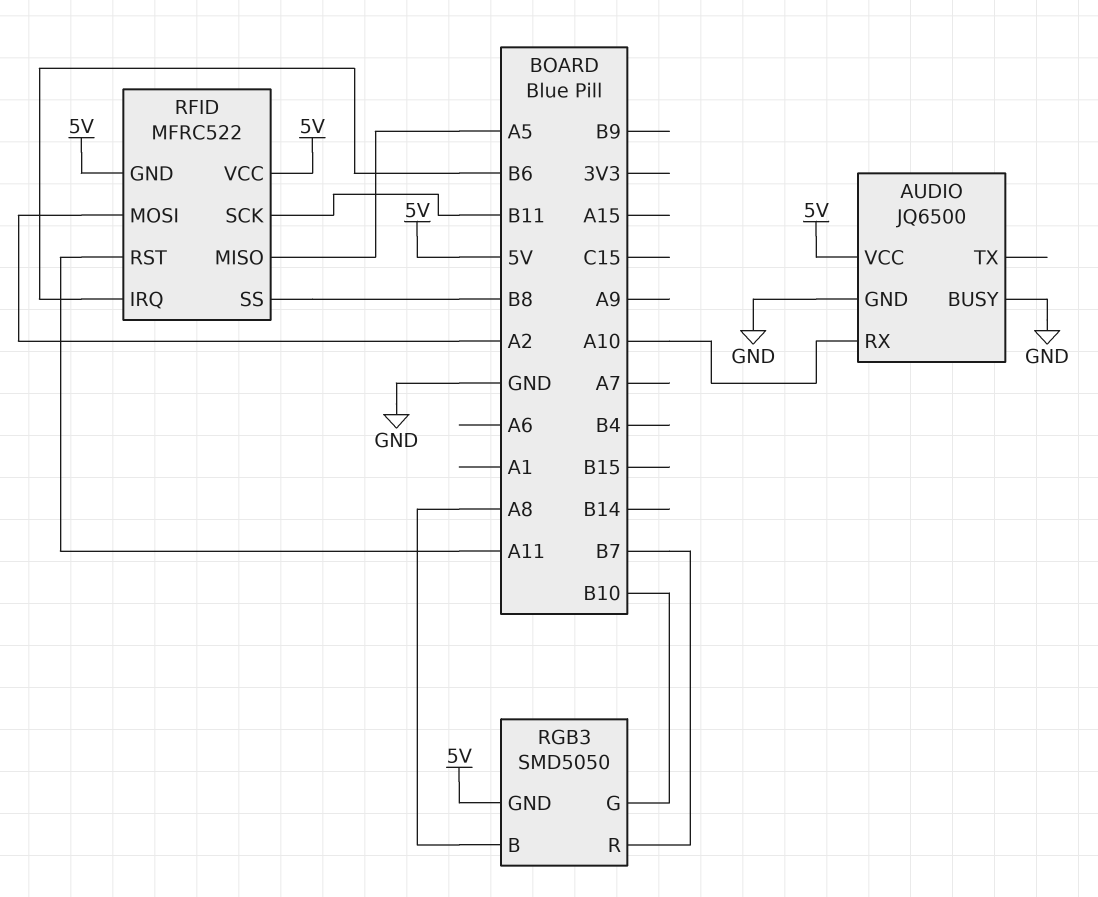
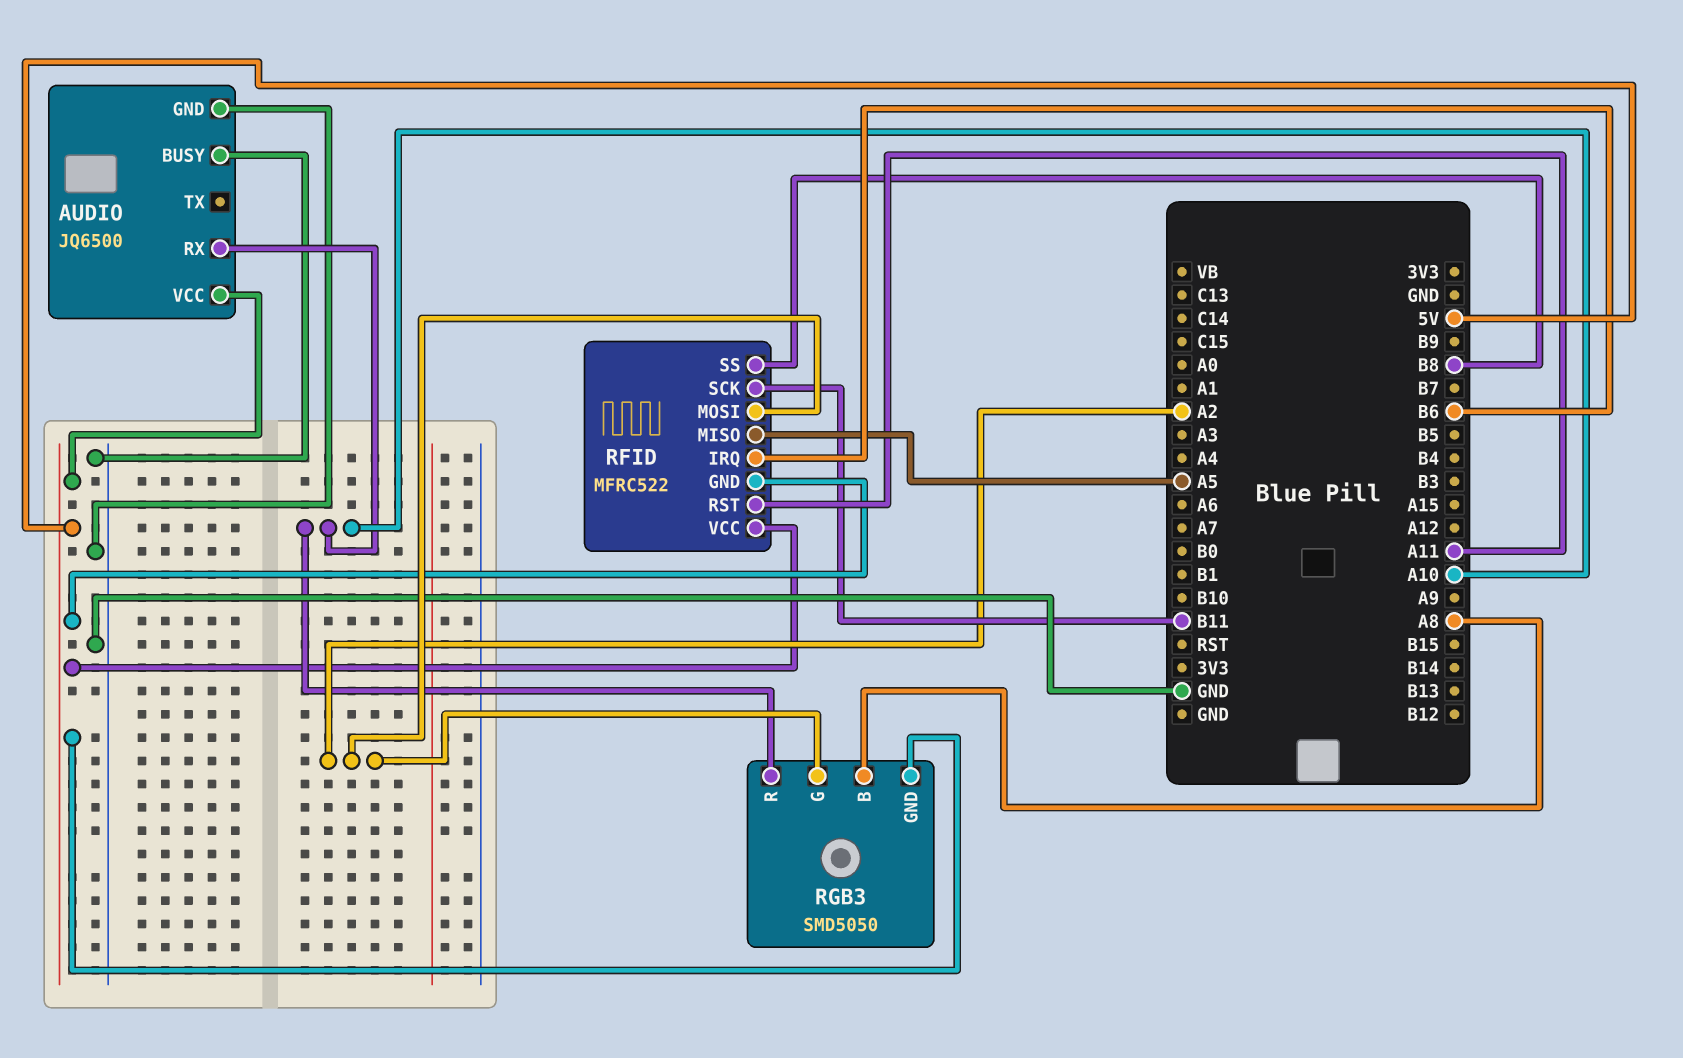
RGB3 pin G: B10 -> A2
RGB3 pin R: B7 -> A10

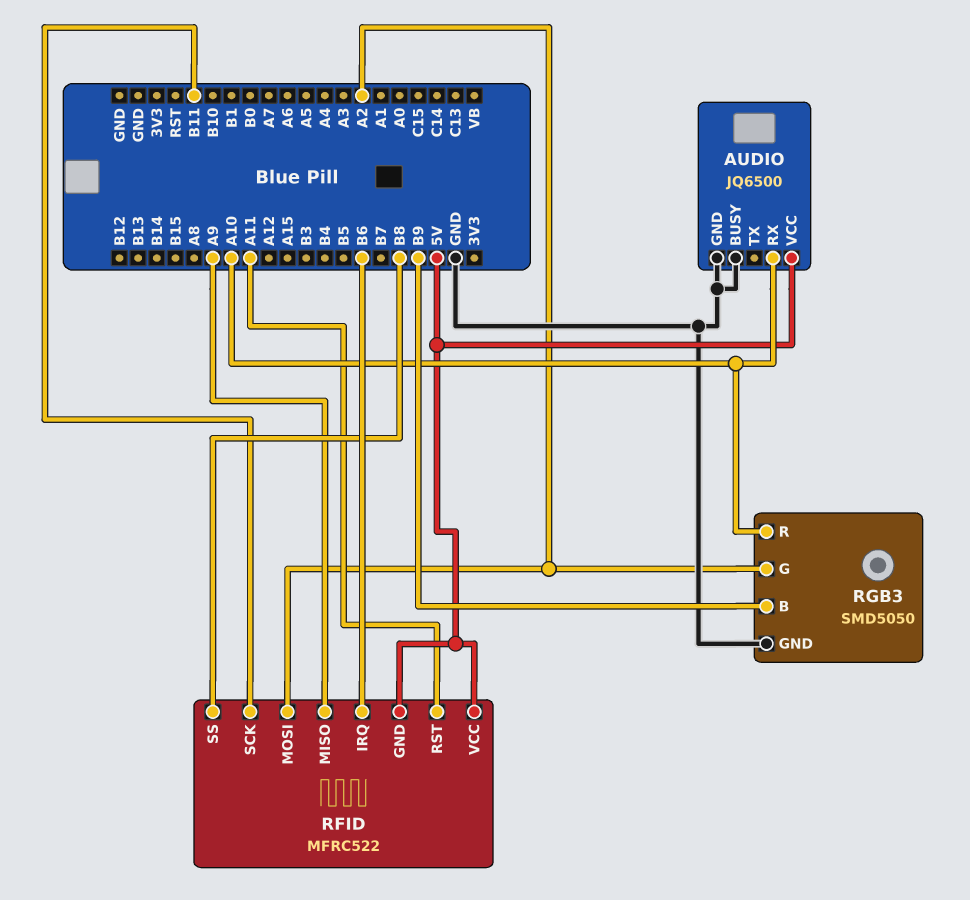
RFID pin MISO: A5 -> A9
RGB3 pin B: A8 -> B9
RGB3 pin GND: 5V -> GND

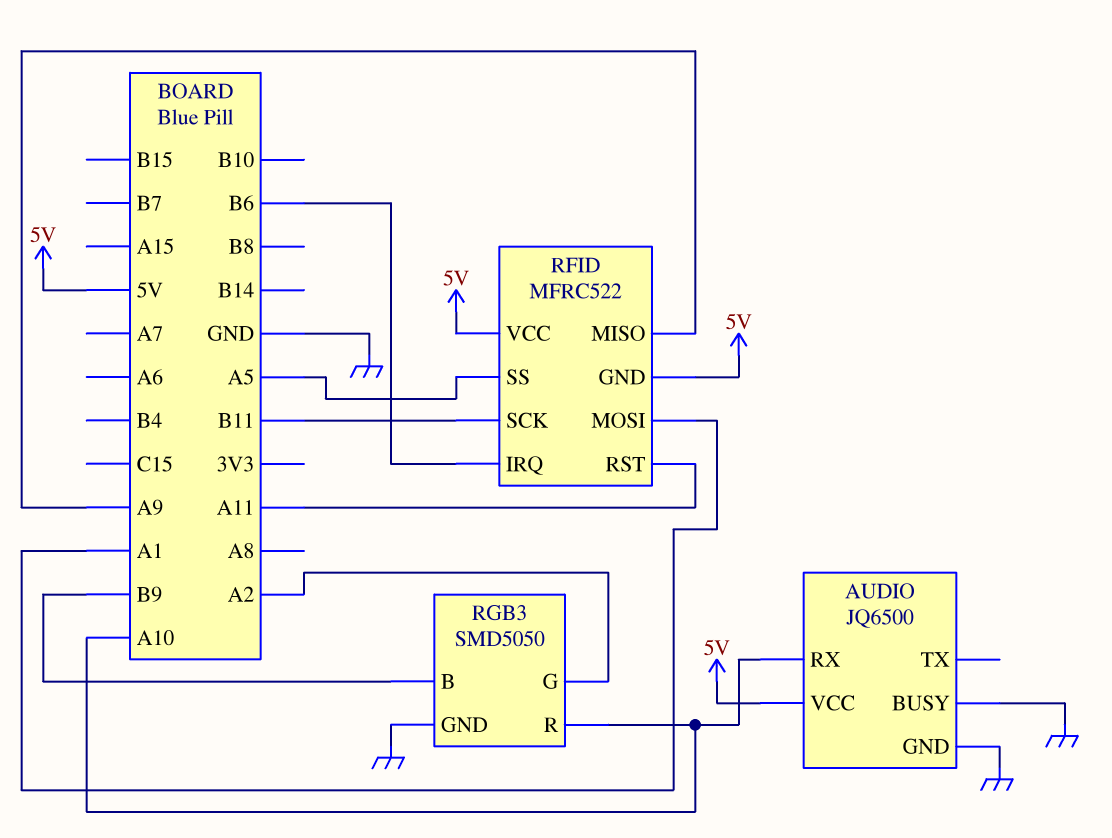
RFID pin MOSI: A2 -> A1
RFID pin SS: B8 -> A5

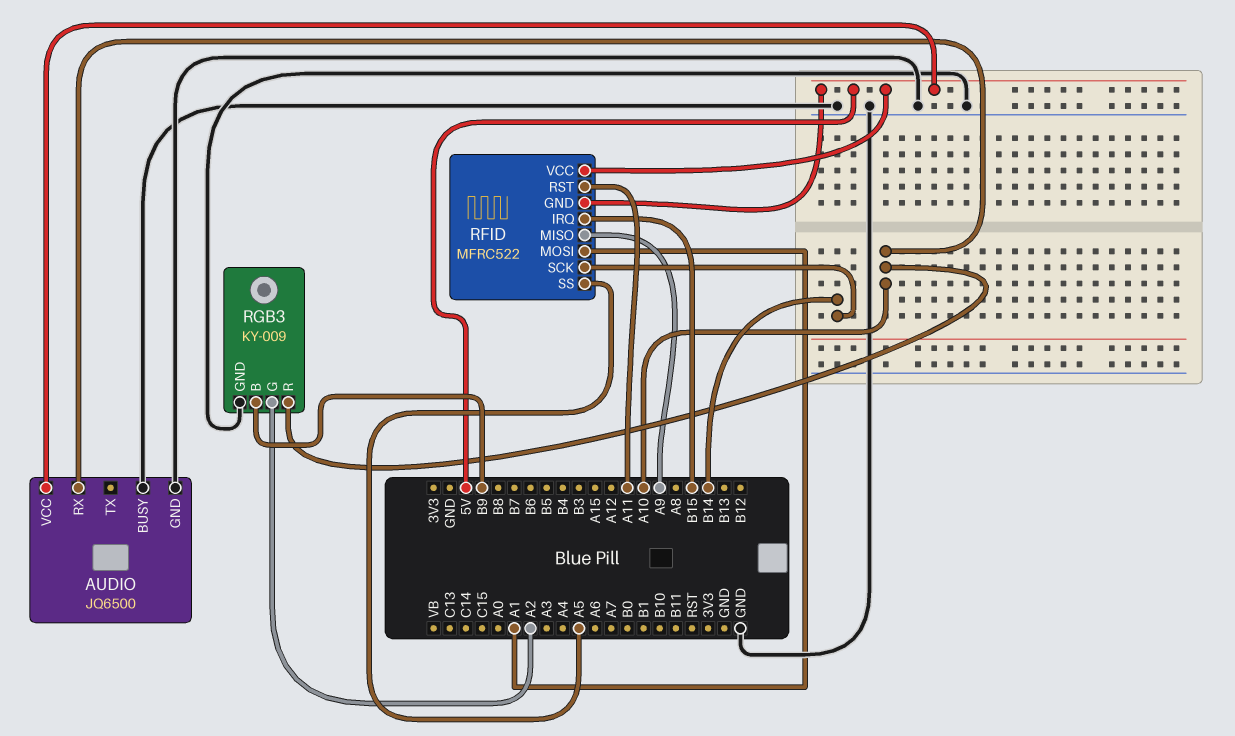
RFID pin IRQ: B6 -> B15
RFID pin SCK: B11 -> B14
RGB3: SMD5050 -> KY-009

